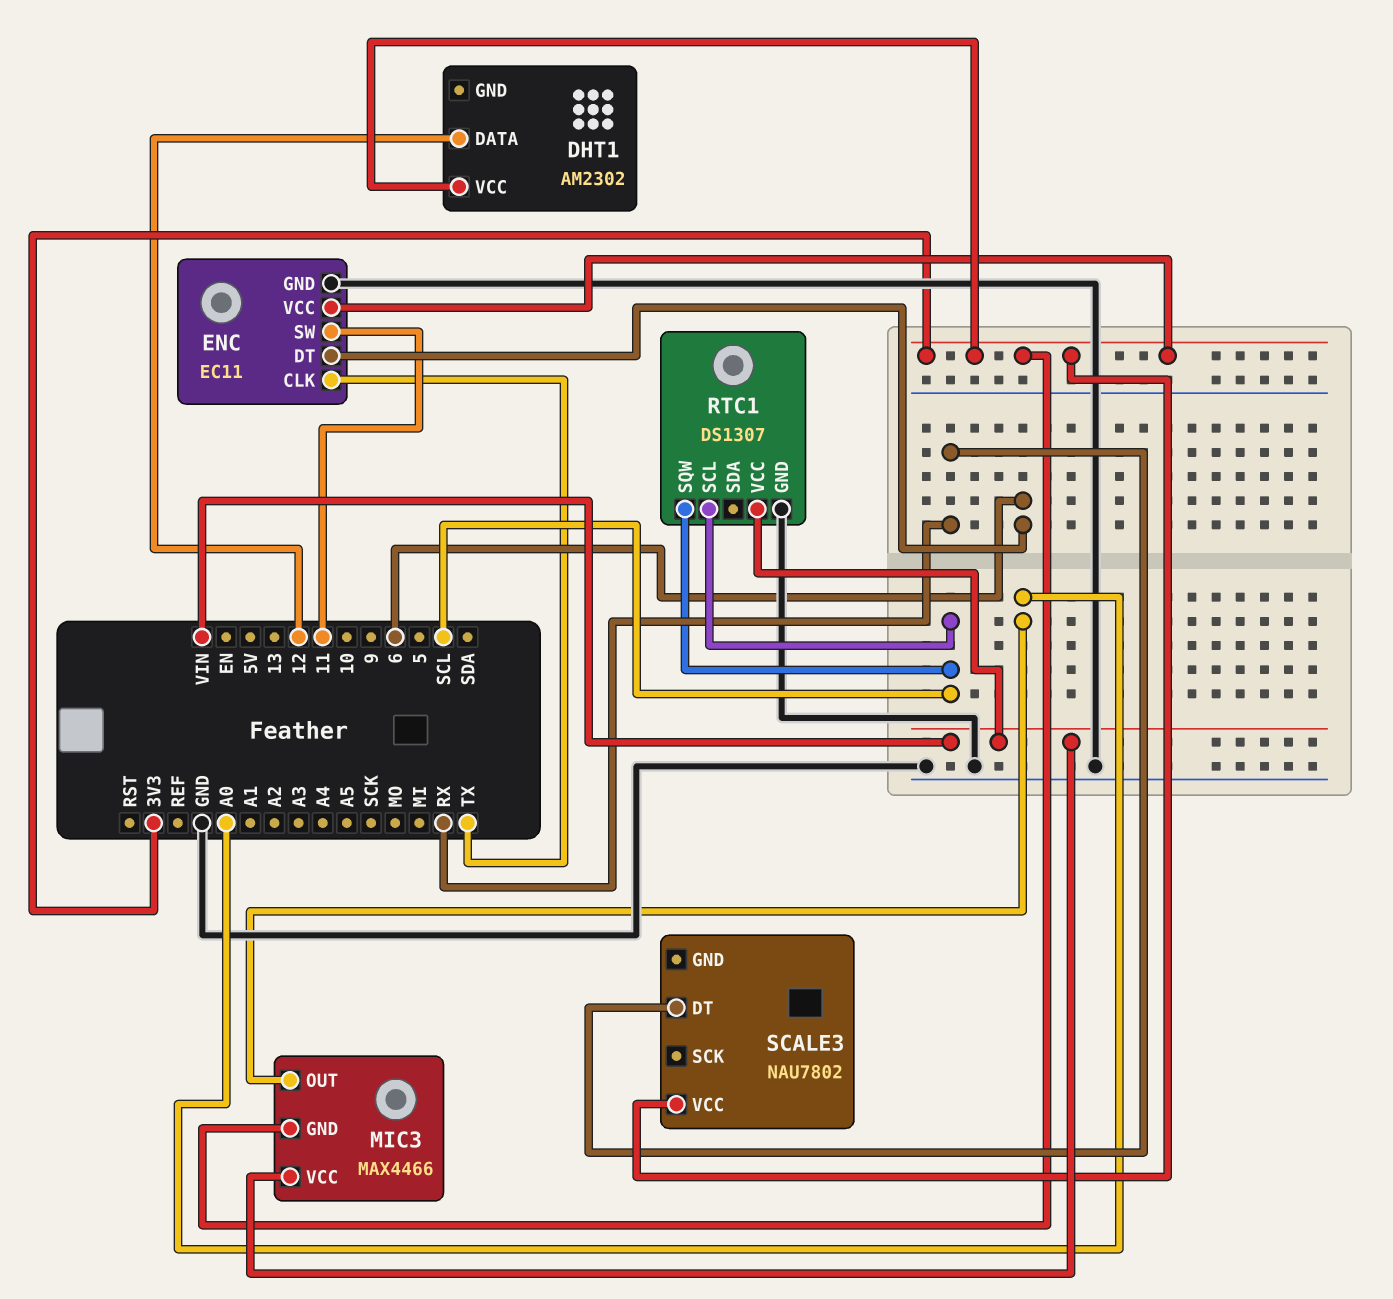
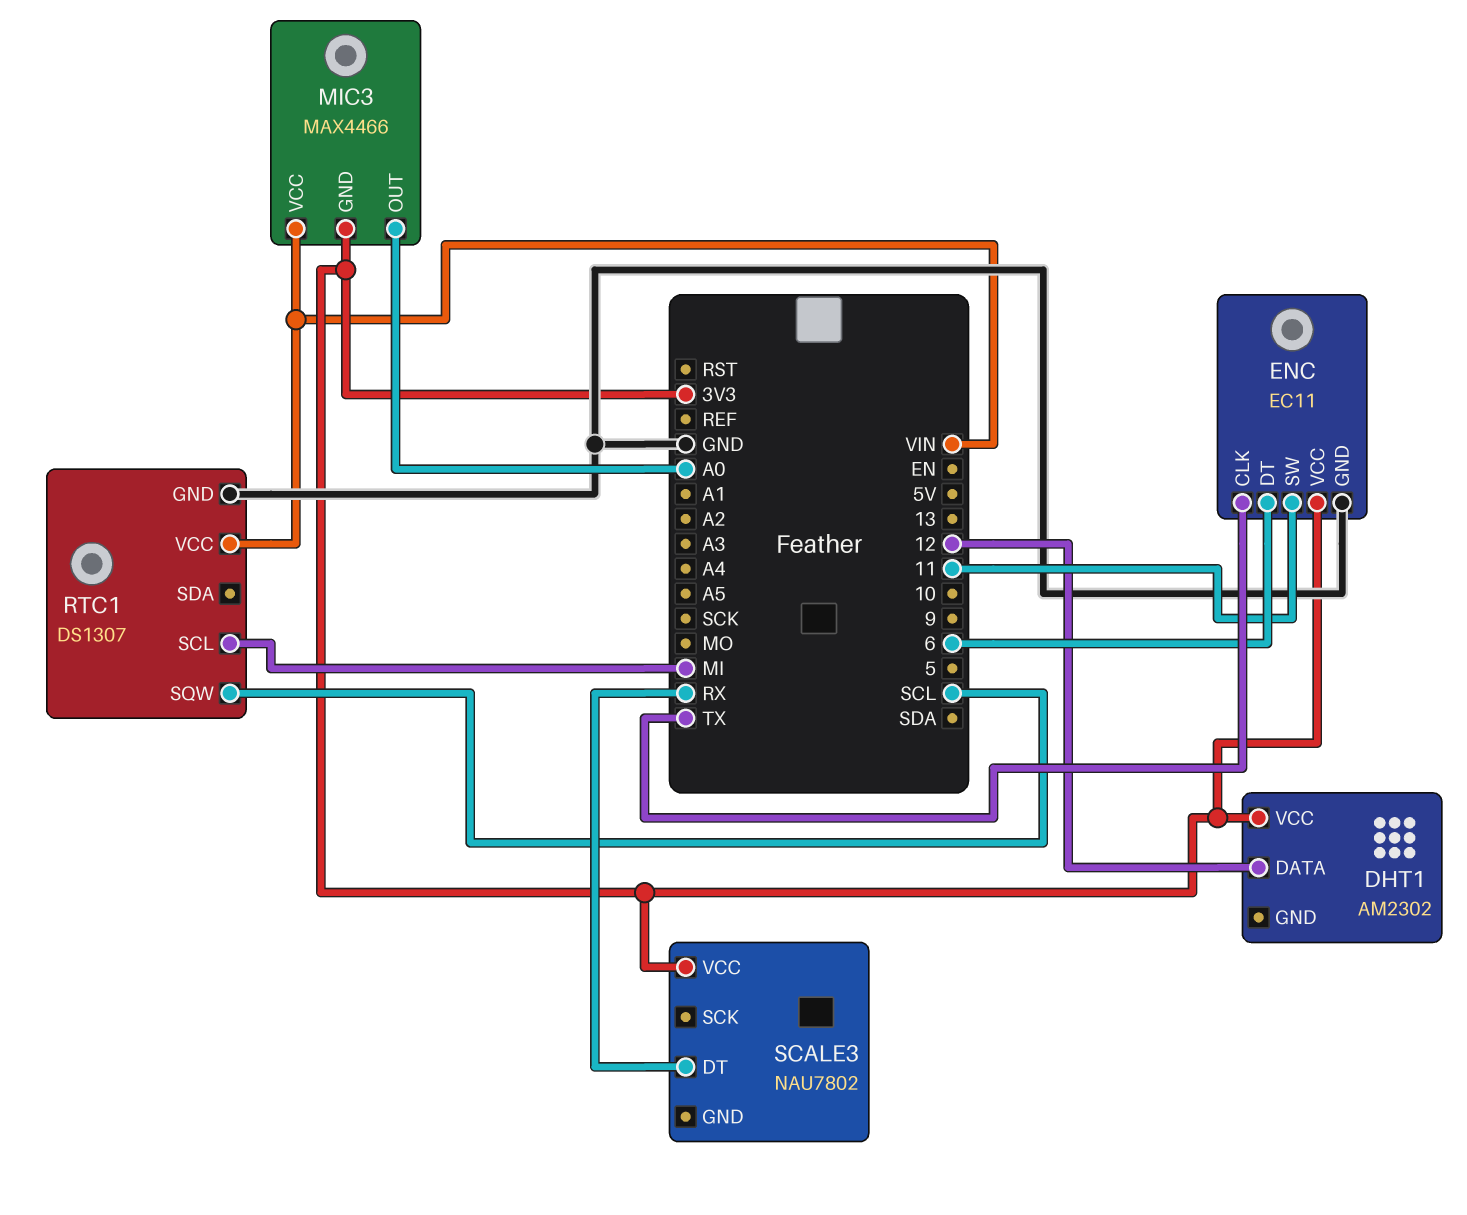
RTC1 pin SCL: SCL -> MI

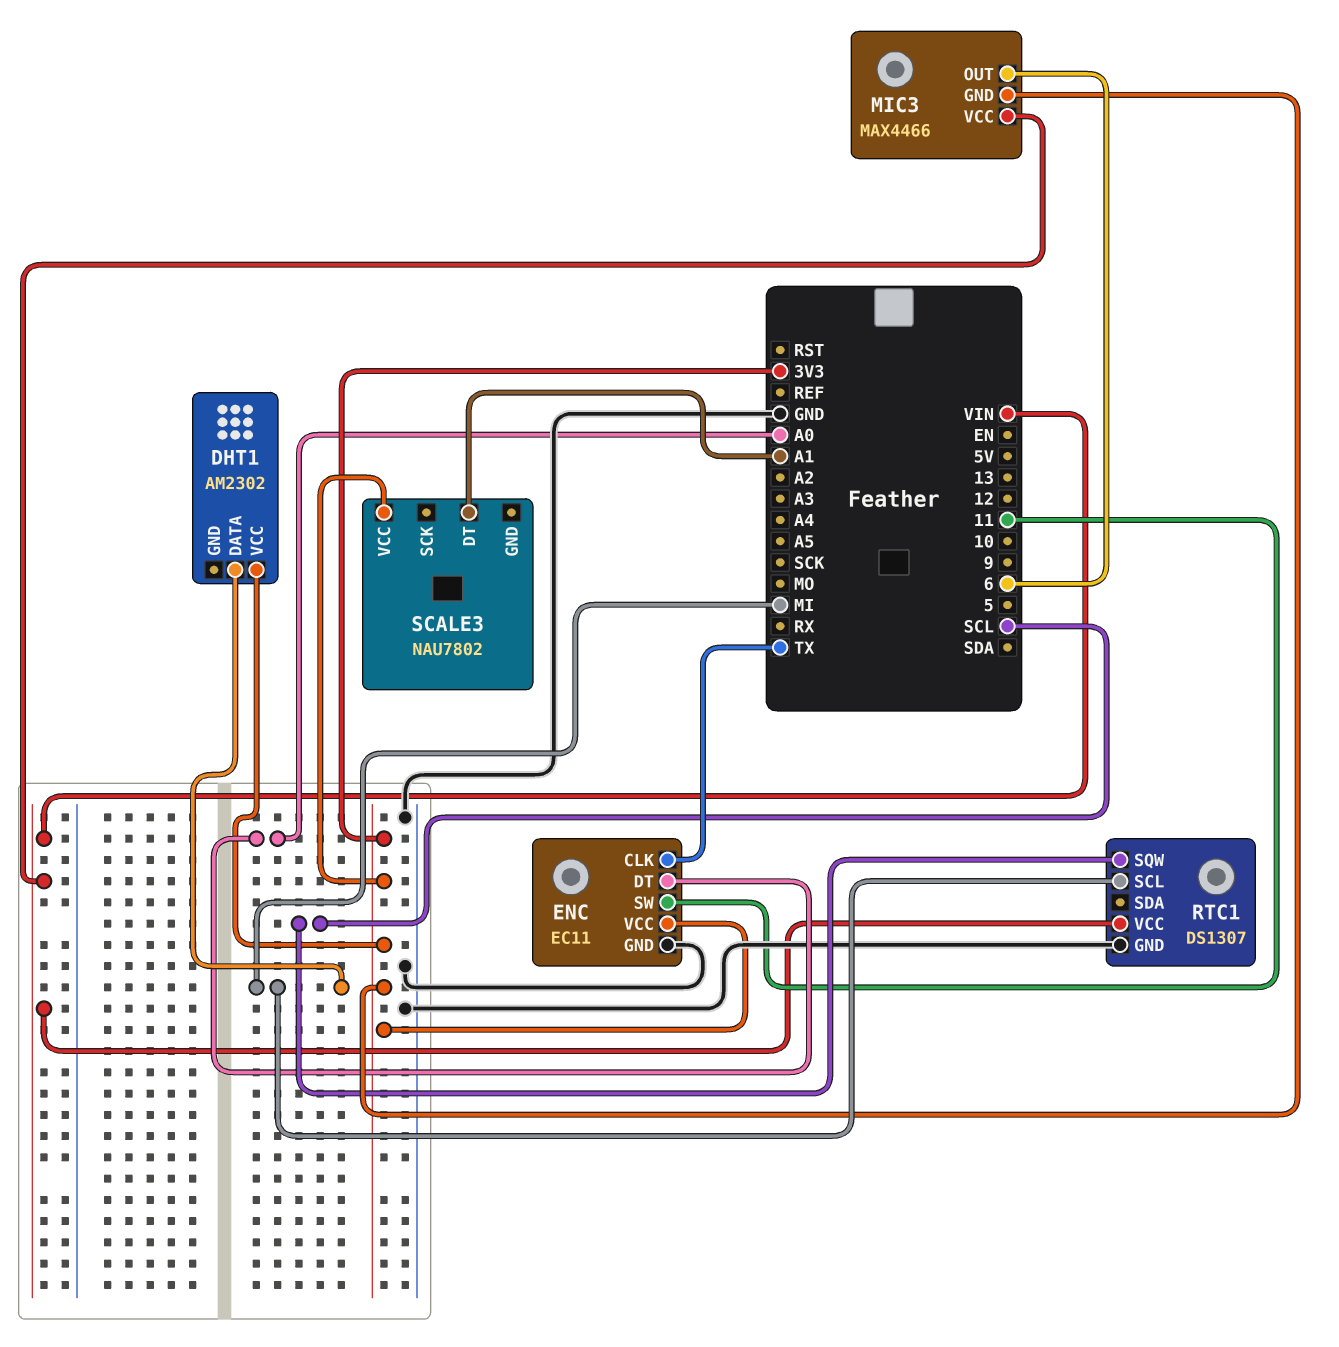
DHT1 pin DATA: 12 -> MI
ENC pin DT: 6 -> A0
MIC3 pin OUT: A0 -> 6
SCALE3 pin DT: RX -> A1

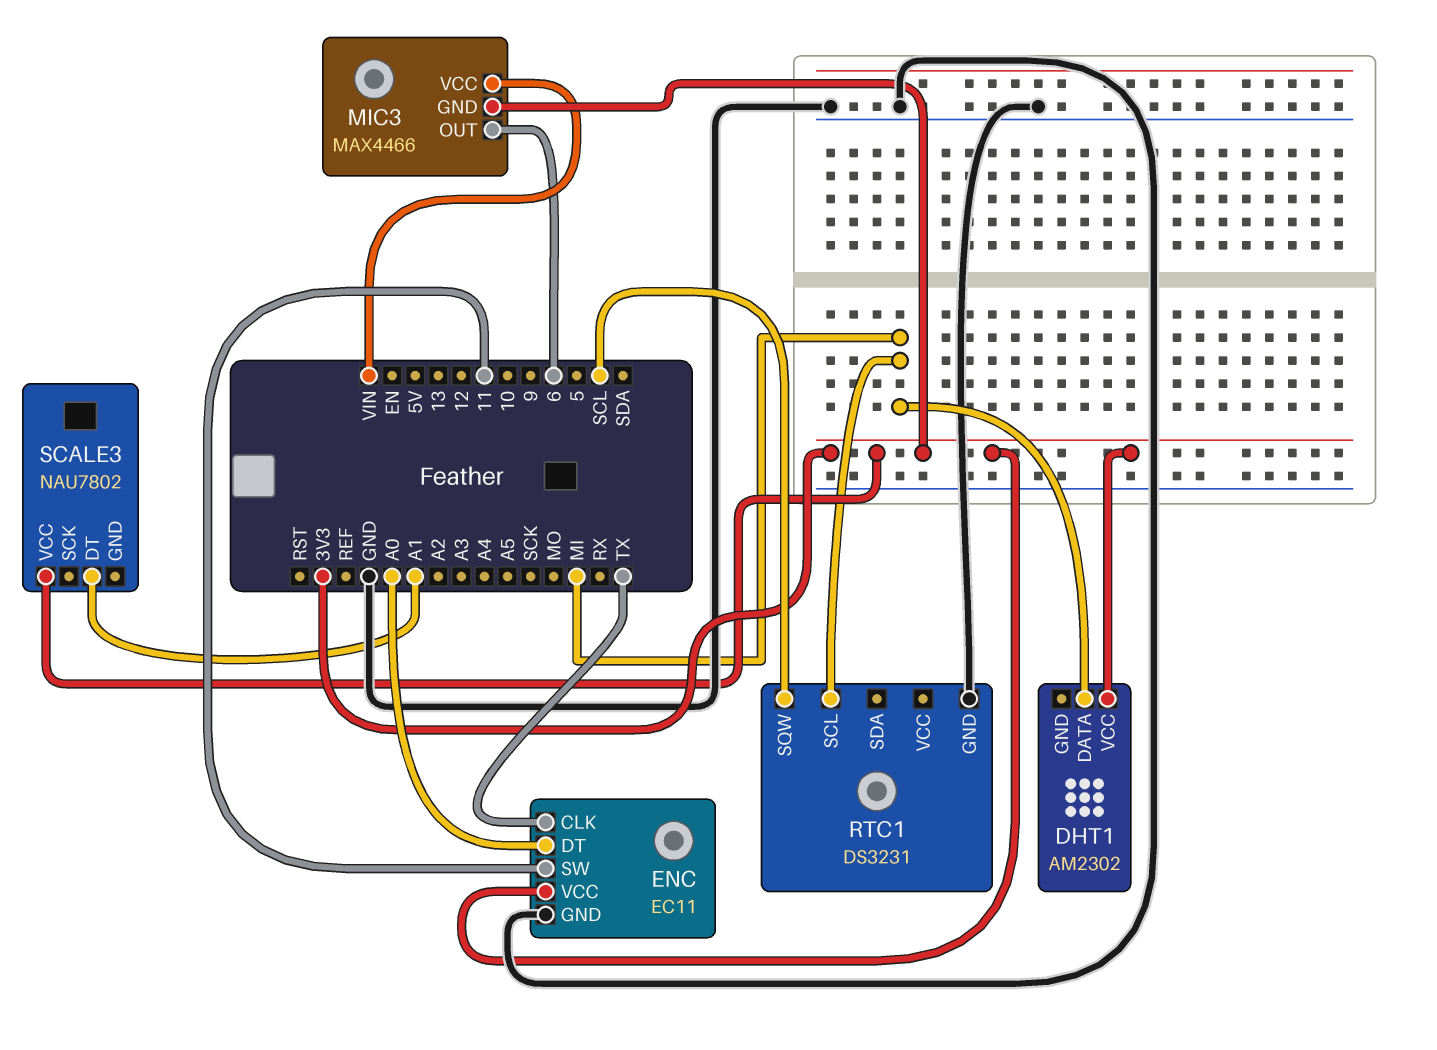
RTC1: DS1307 -> DS3231
RTC1 pin VCC: VIN -> none

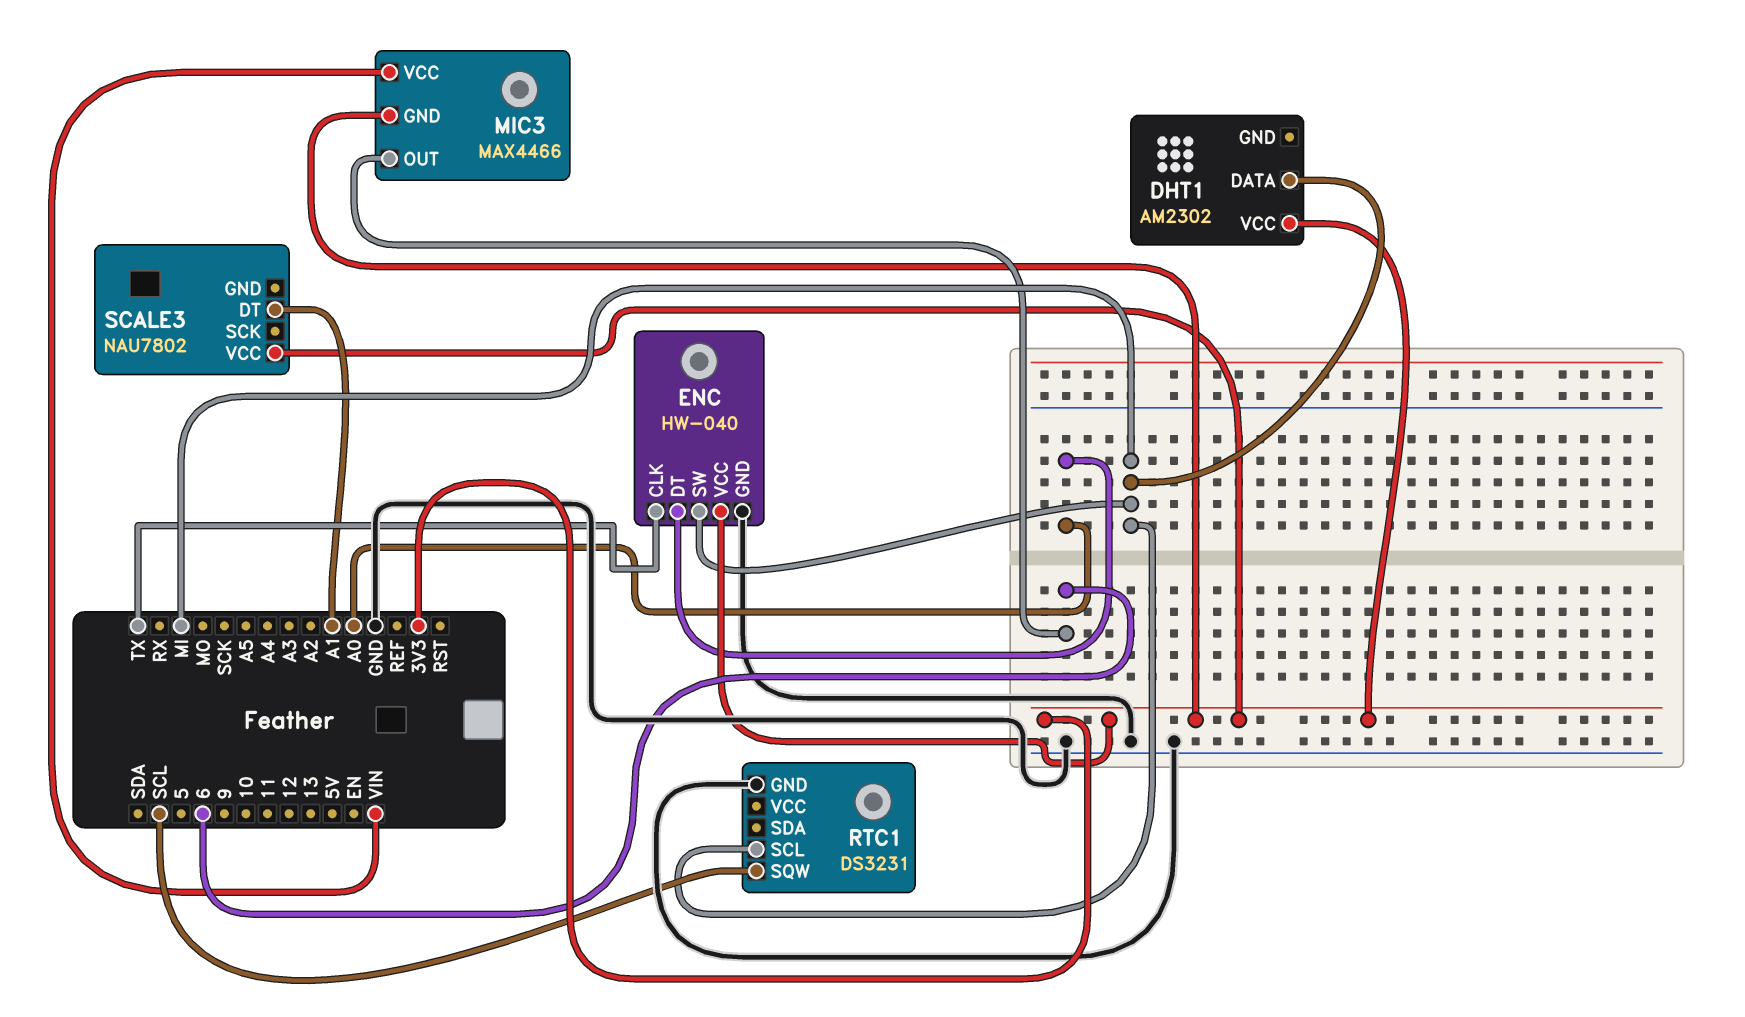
ENC: EC11 -> HW-040
ENC pin SW: 11 -> MI

